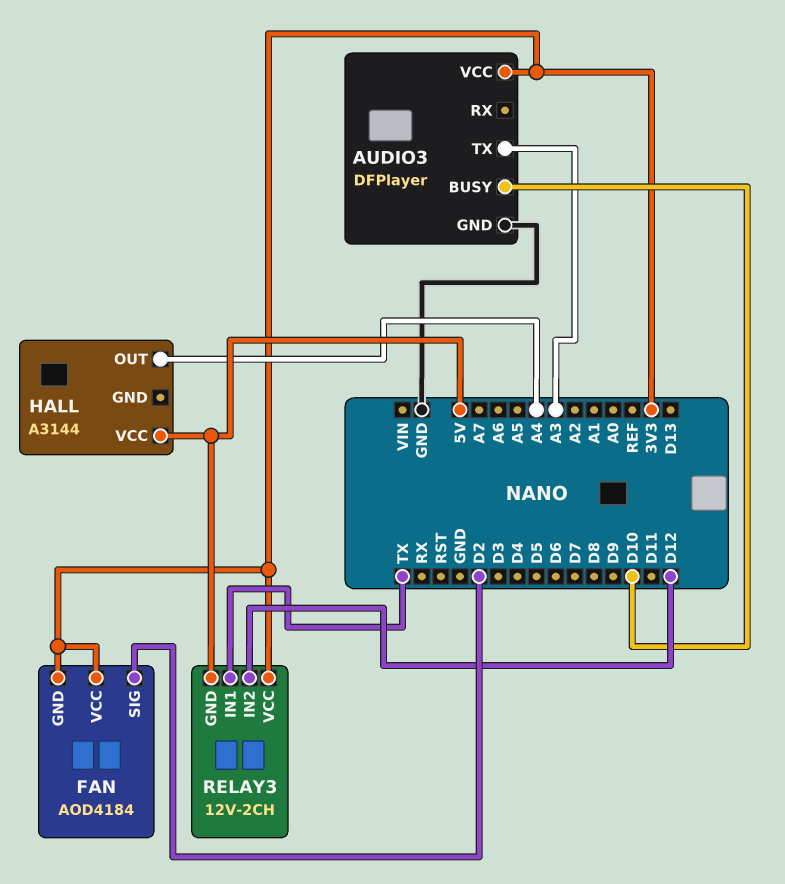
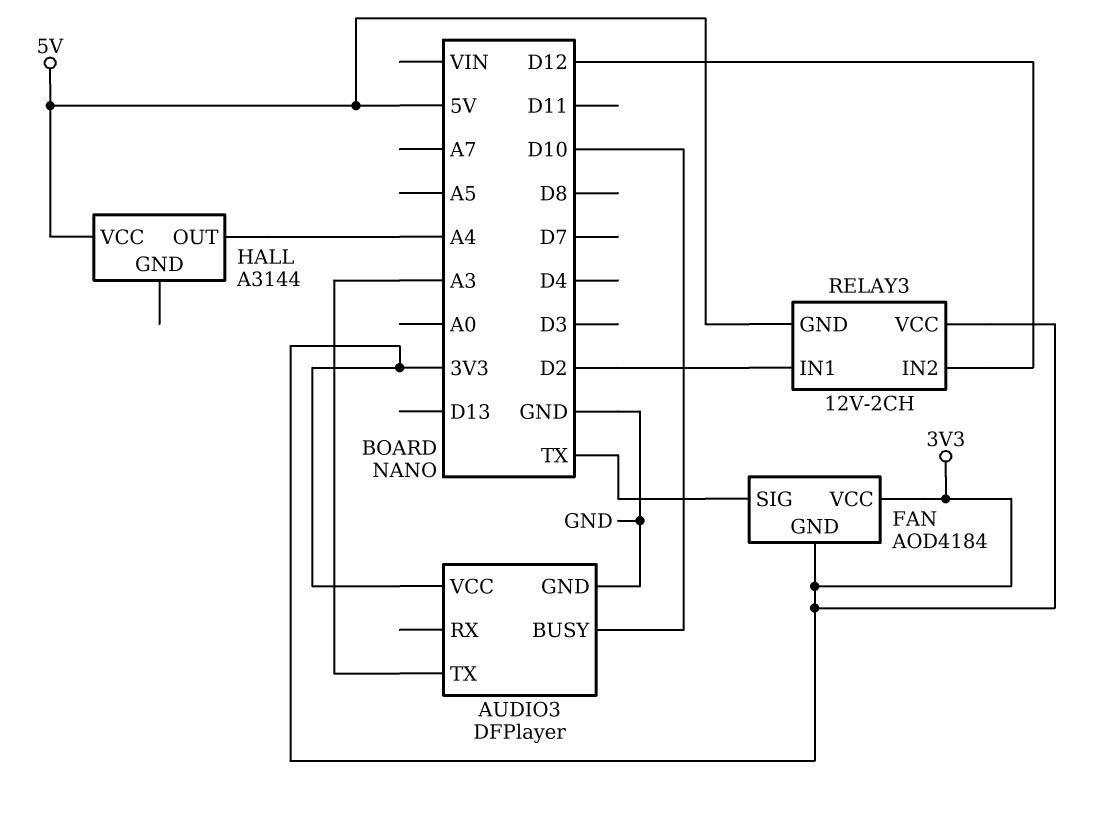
FAN pin SIG: D2 -> TX
RELAY3 pin IN1: TX -> D2

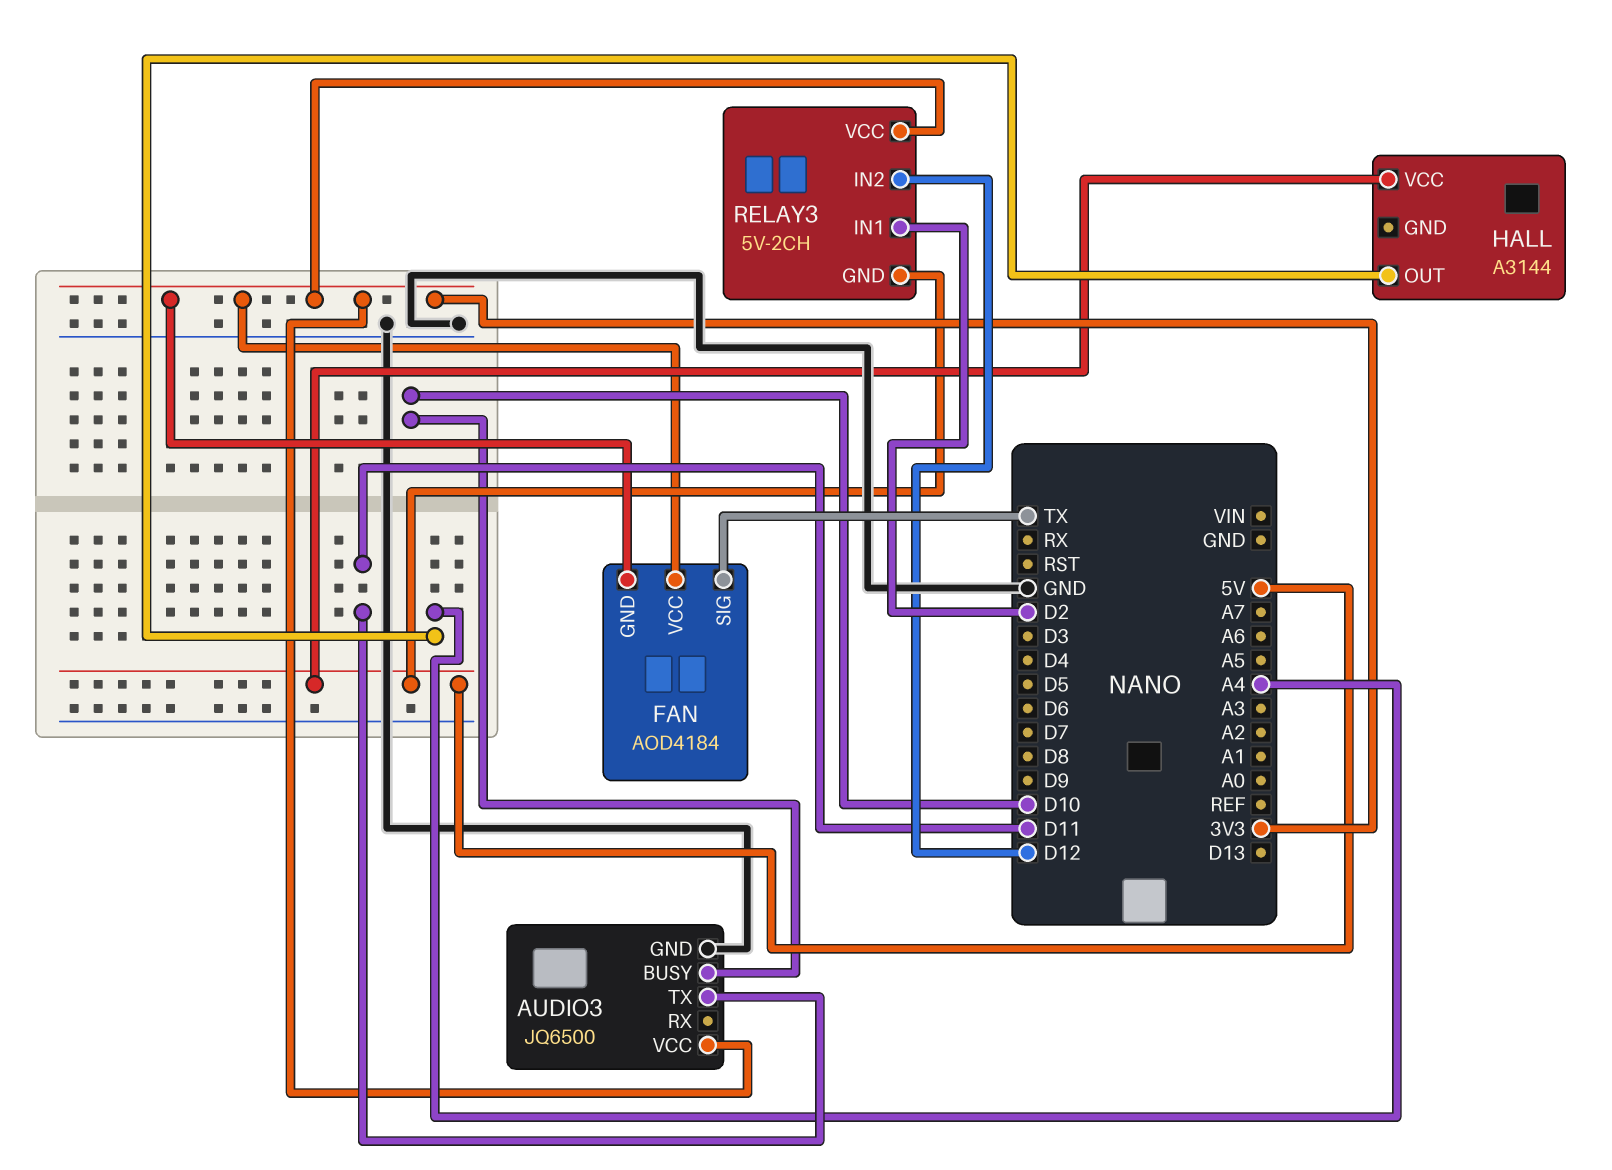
AUDIO3: DFPlayer -> JQ6500
AUDIO3 pin TX: A3 -> D11
RELAY3: 12V-2CH -> 5V-2CH

